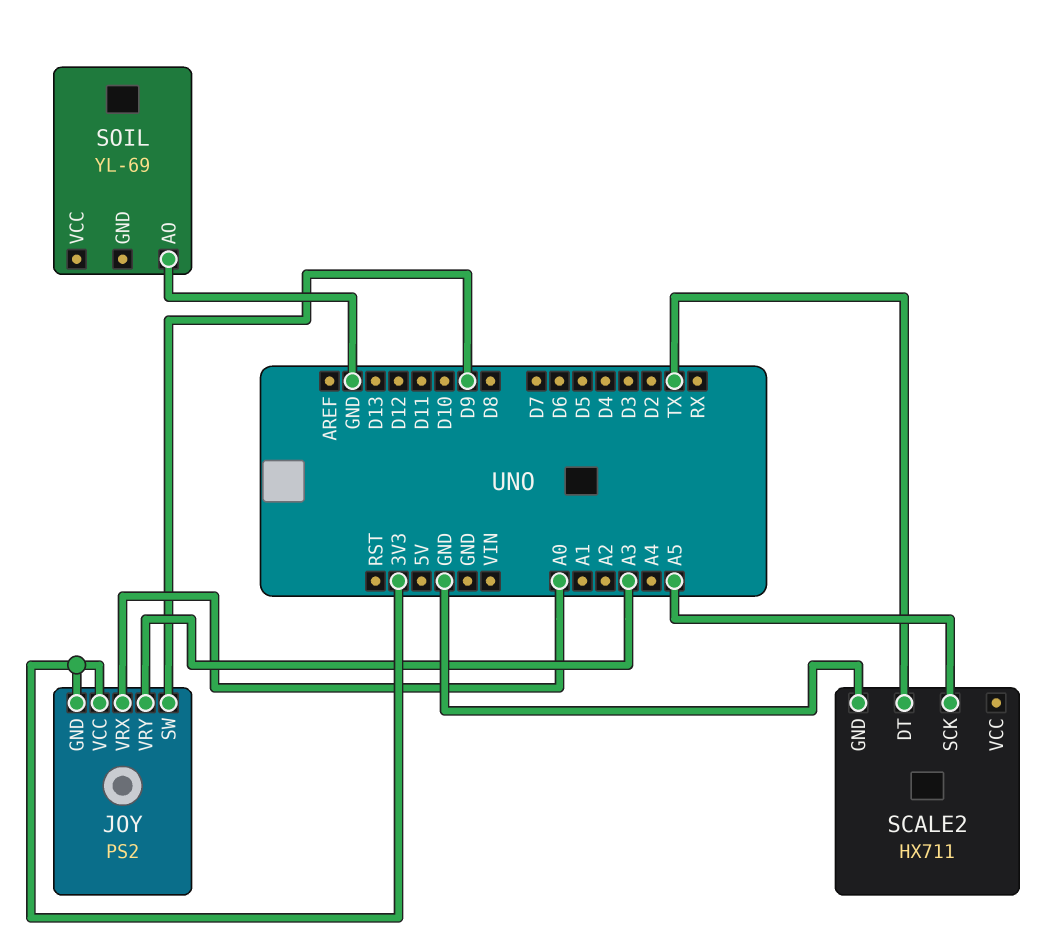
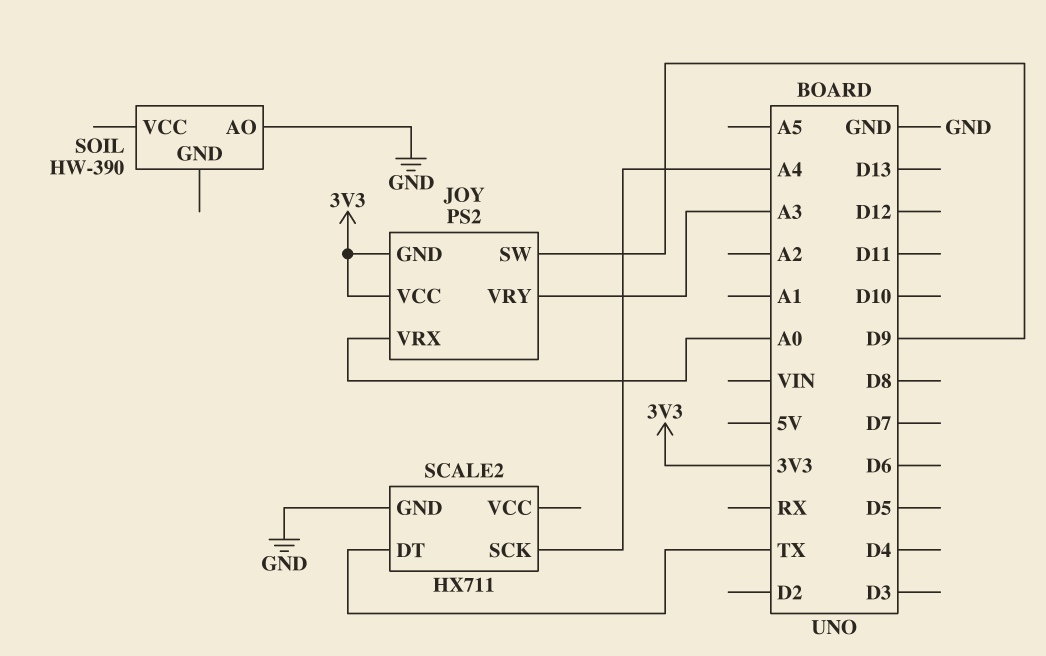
SCALE2 pin SCK: A5 -> A4
SOIL: YL-69 -> HW-390

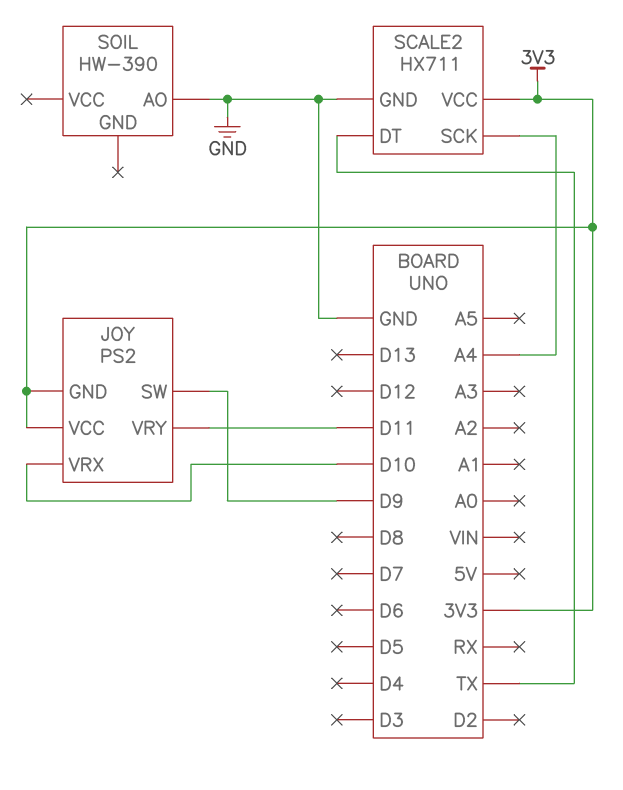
JOY pin VRX: A0 -> D10
JOY pin VRY: A3 -> D11
SCALE2 pin VCC: none -> 3V3

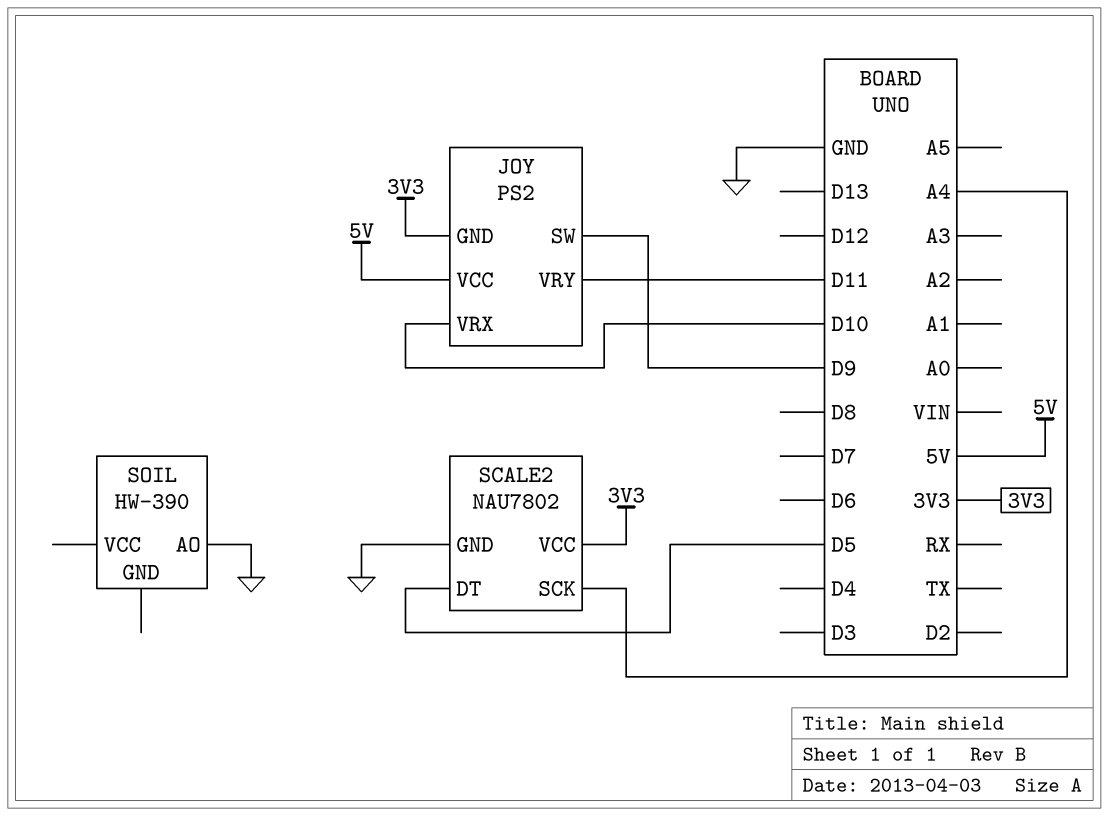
JOY pin VCC: 3V3 -> 5V
SCALE2: HX711 -> NAU7802
SCALE2 pin DT: TX -> D5

